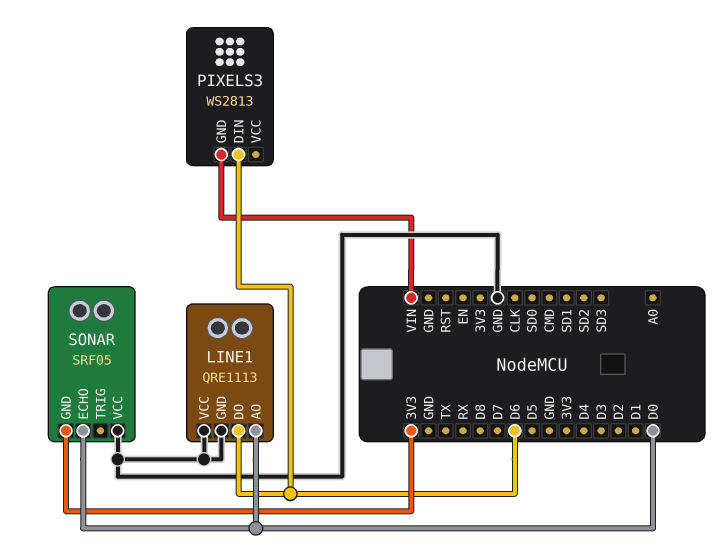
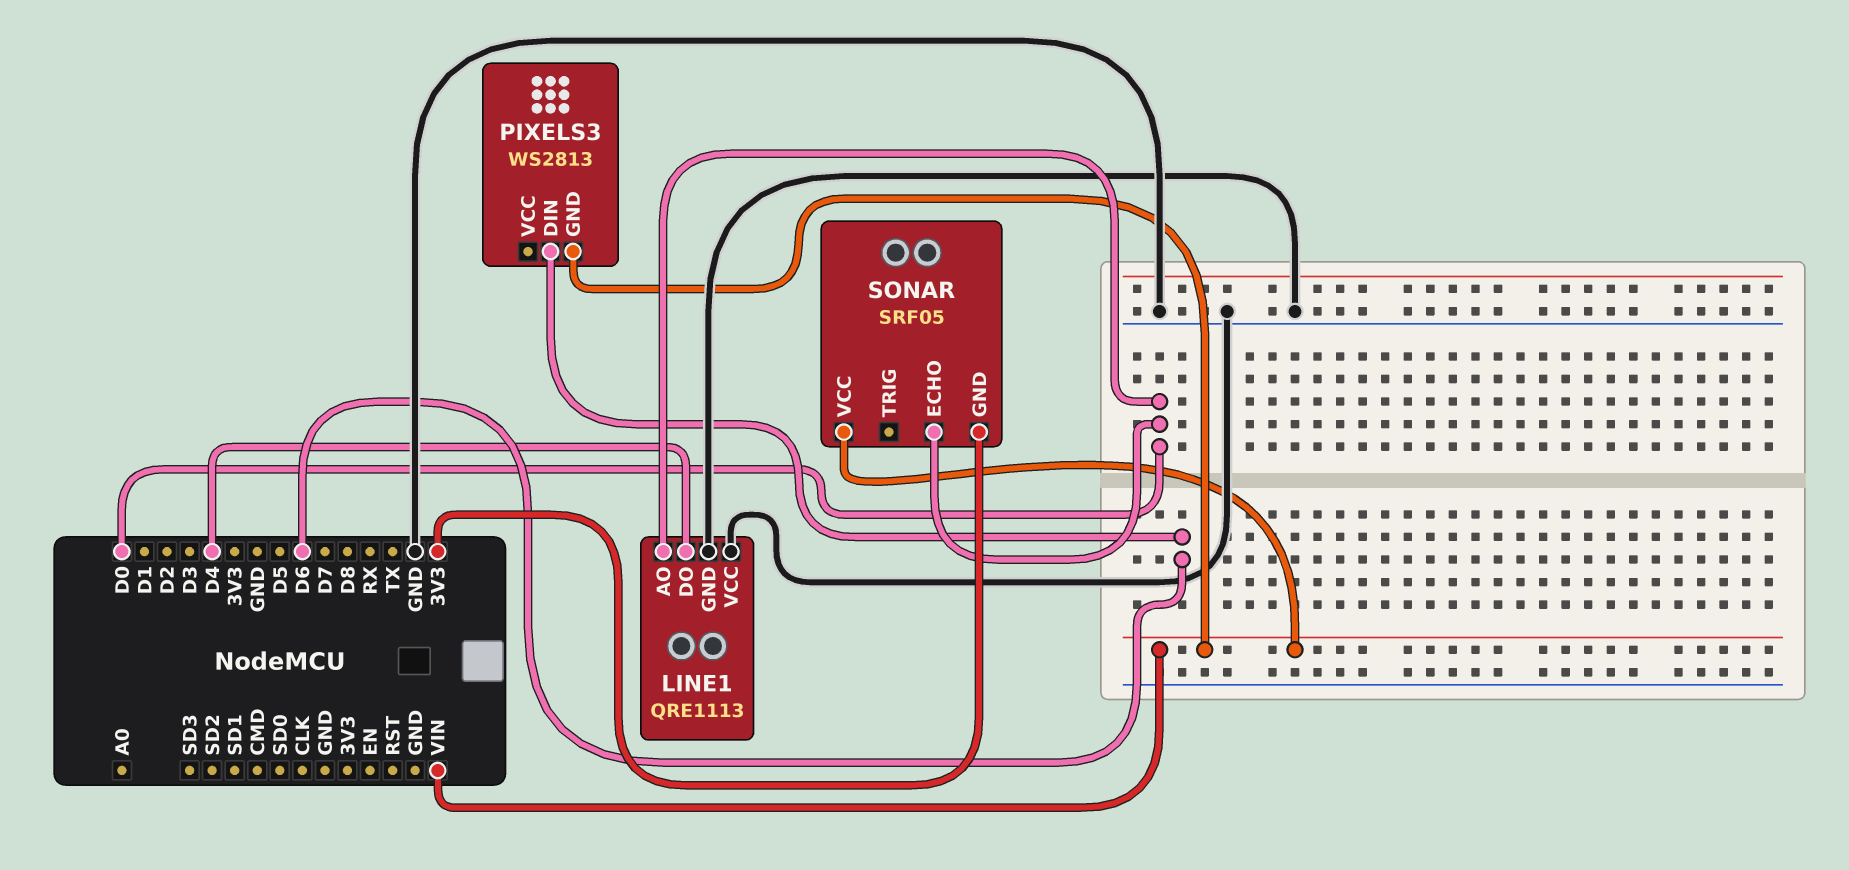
LINE1 pin DO: D6 -> D4
SONAR pin VCC: GND -> VIN

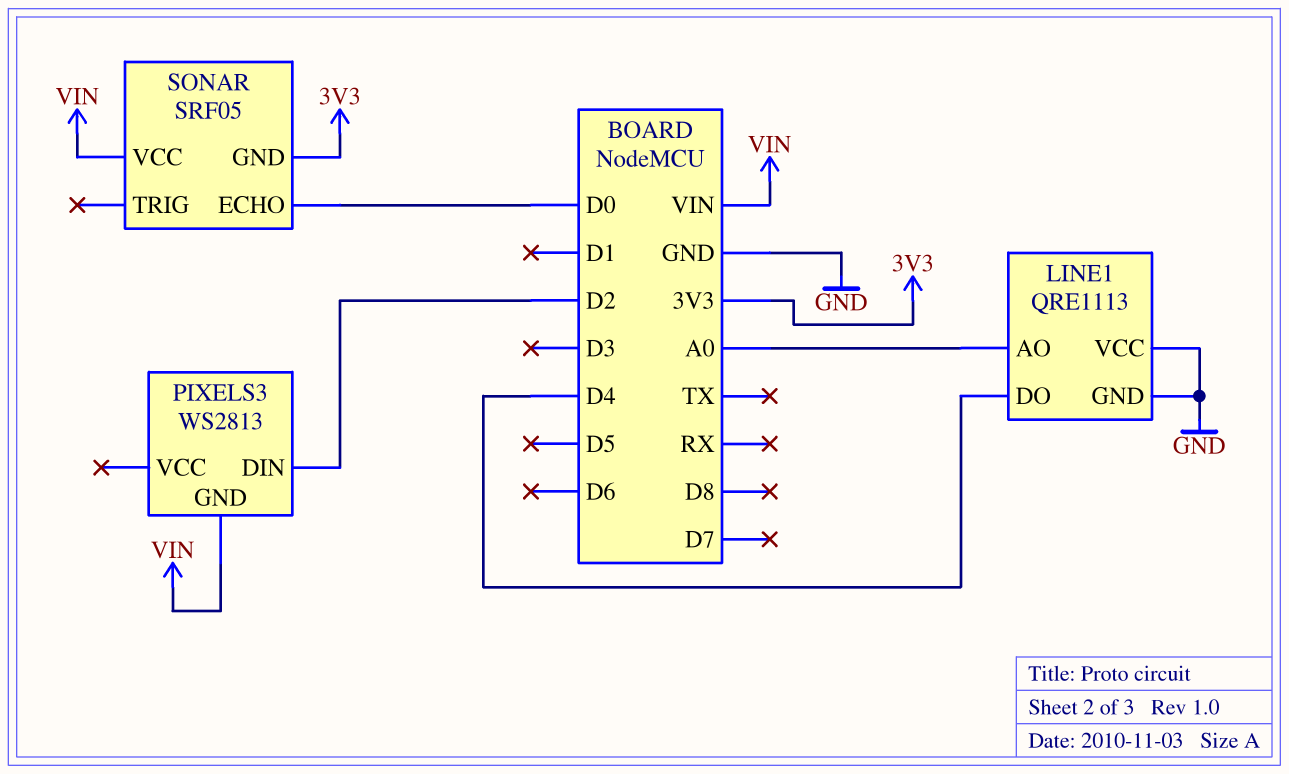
LINE1 pin AO: D0 -> A0
PIXELS3 pin DIN: D6 -> D2

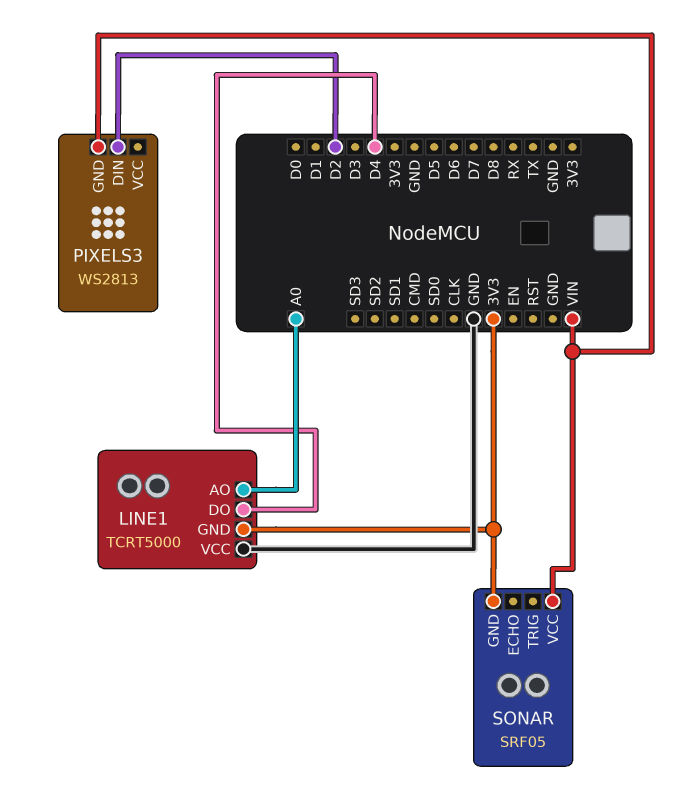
LINE1: QRE1113 -> TCRT5000
LINE1 pin GND: GND -> 3V3
SONAR pin ECHO: D0 -> none

